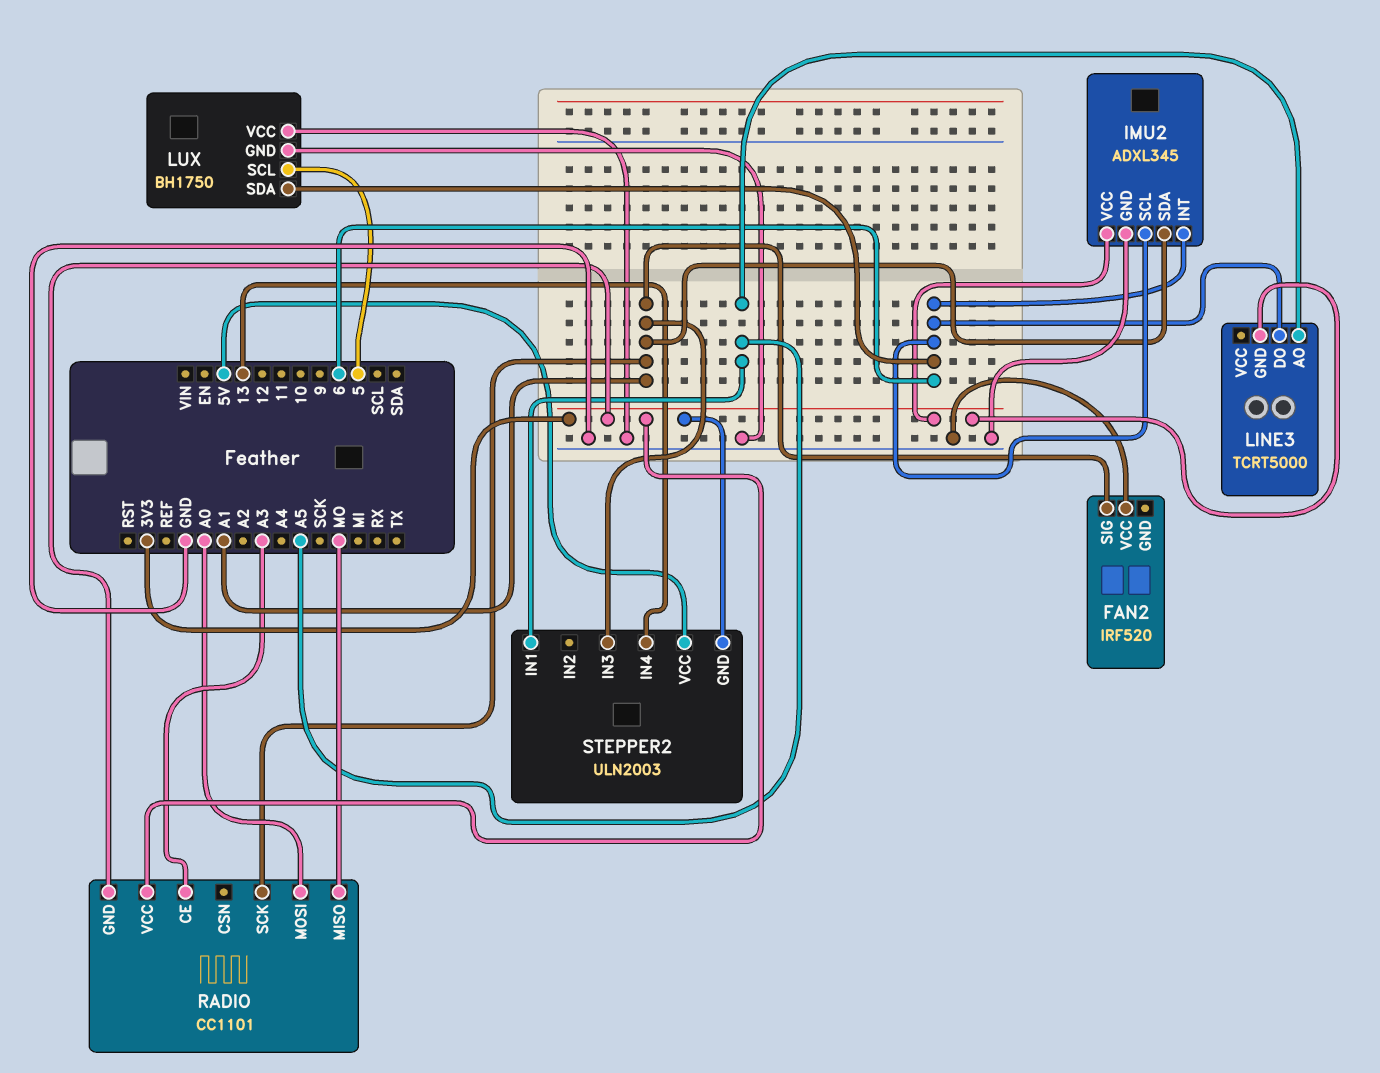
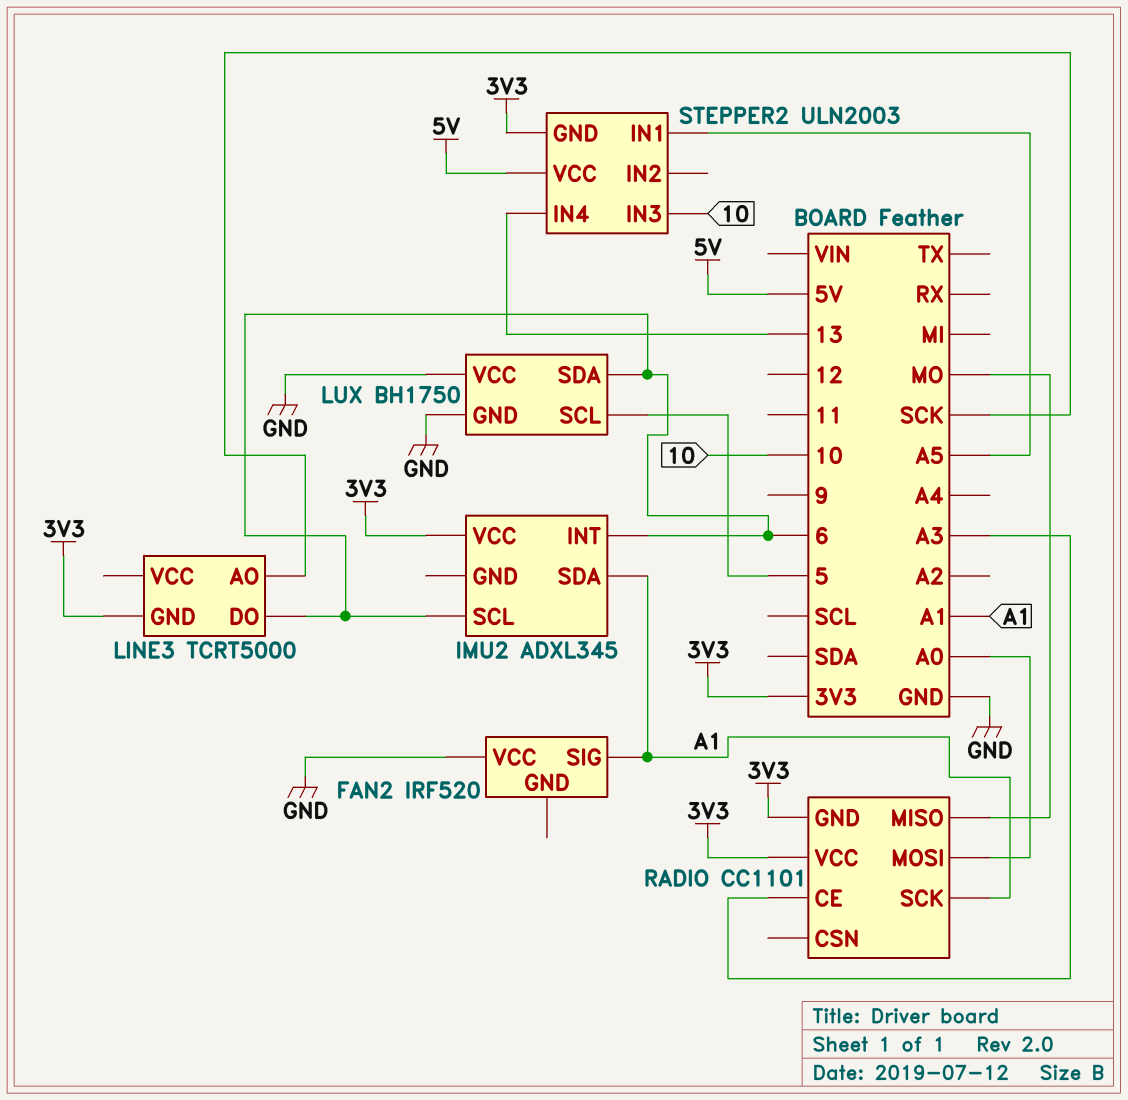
IMU2 pin GND: GND -> none
LINE3 pin AO: A5 -> SCK
STEPPER2 pin IN3: A1 -> 10

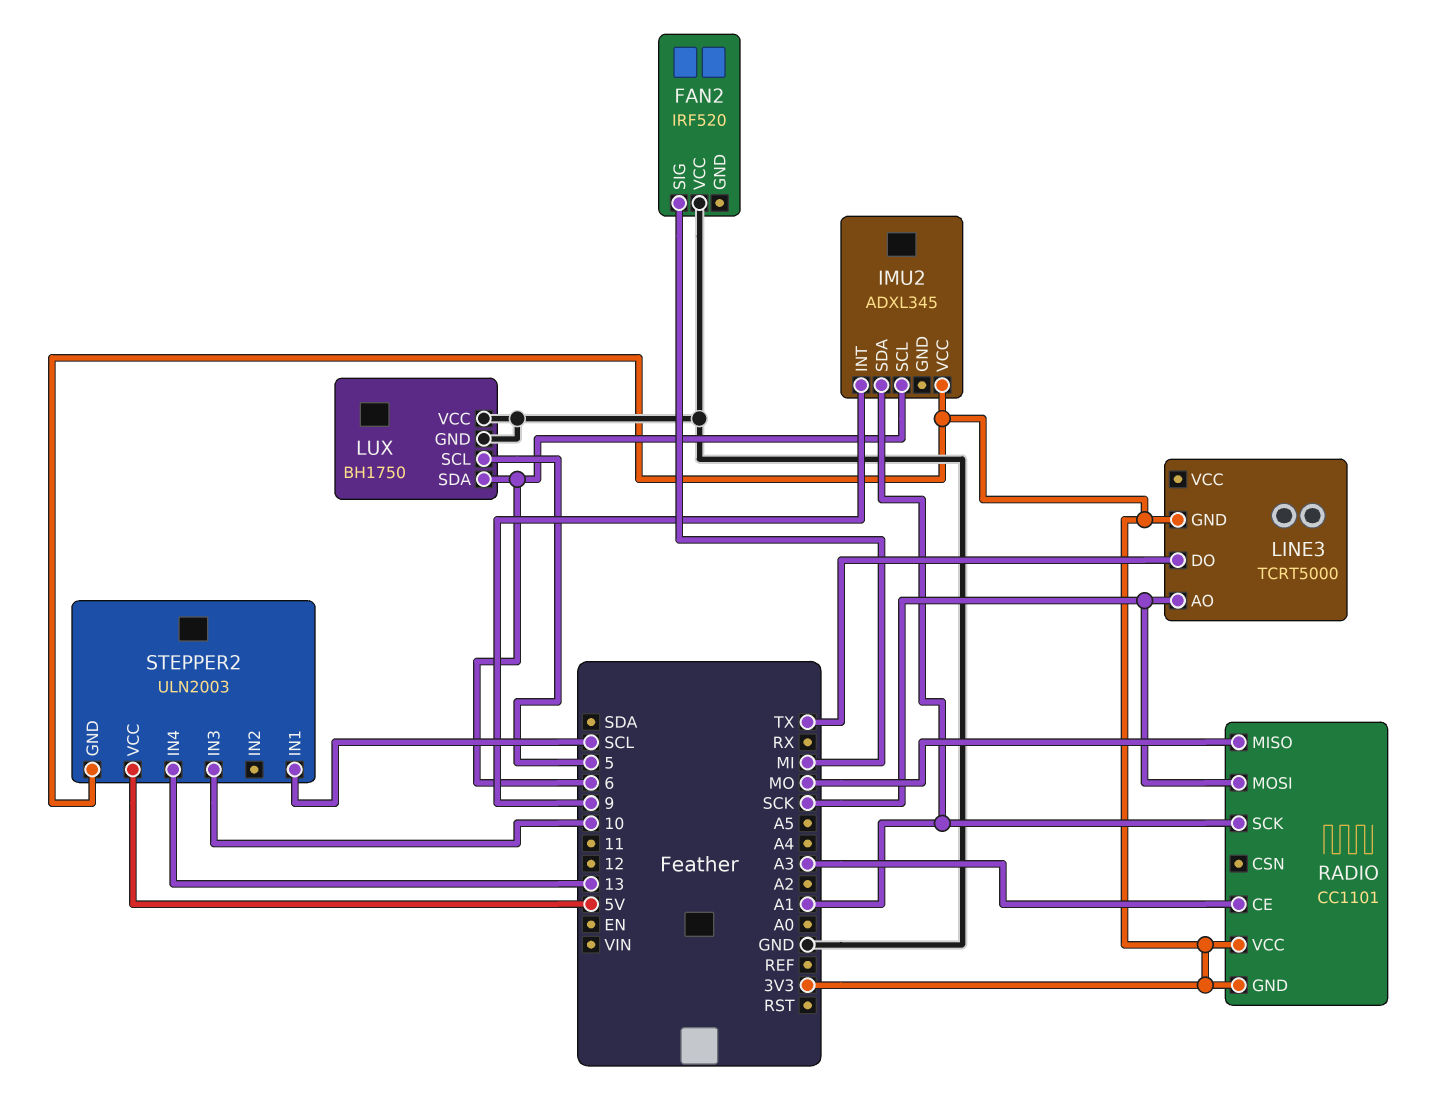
FAN2 pin SIG: A1 -> MI
IMU2 pin INT: 6 -> 9
LINE3 pin DO: 6 -> TX
RADIO pin MOSI: A0 -> SCK
STEPPER2 pin IN1: A5 -> SCL

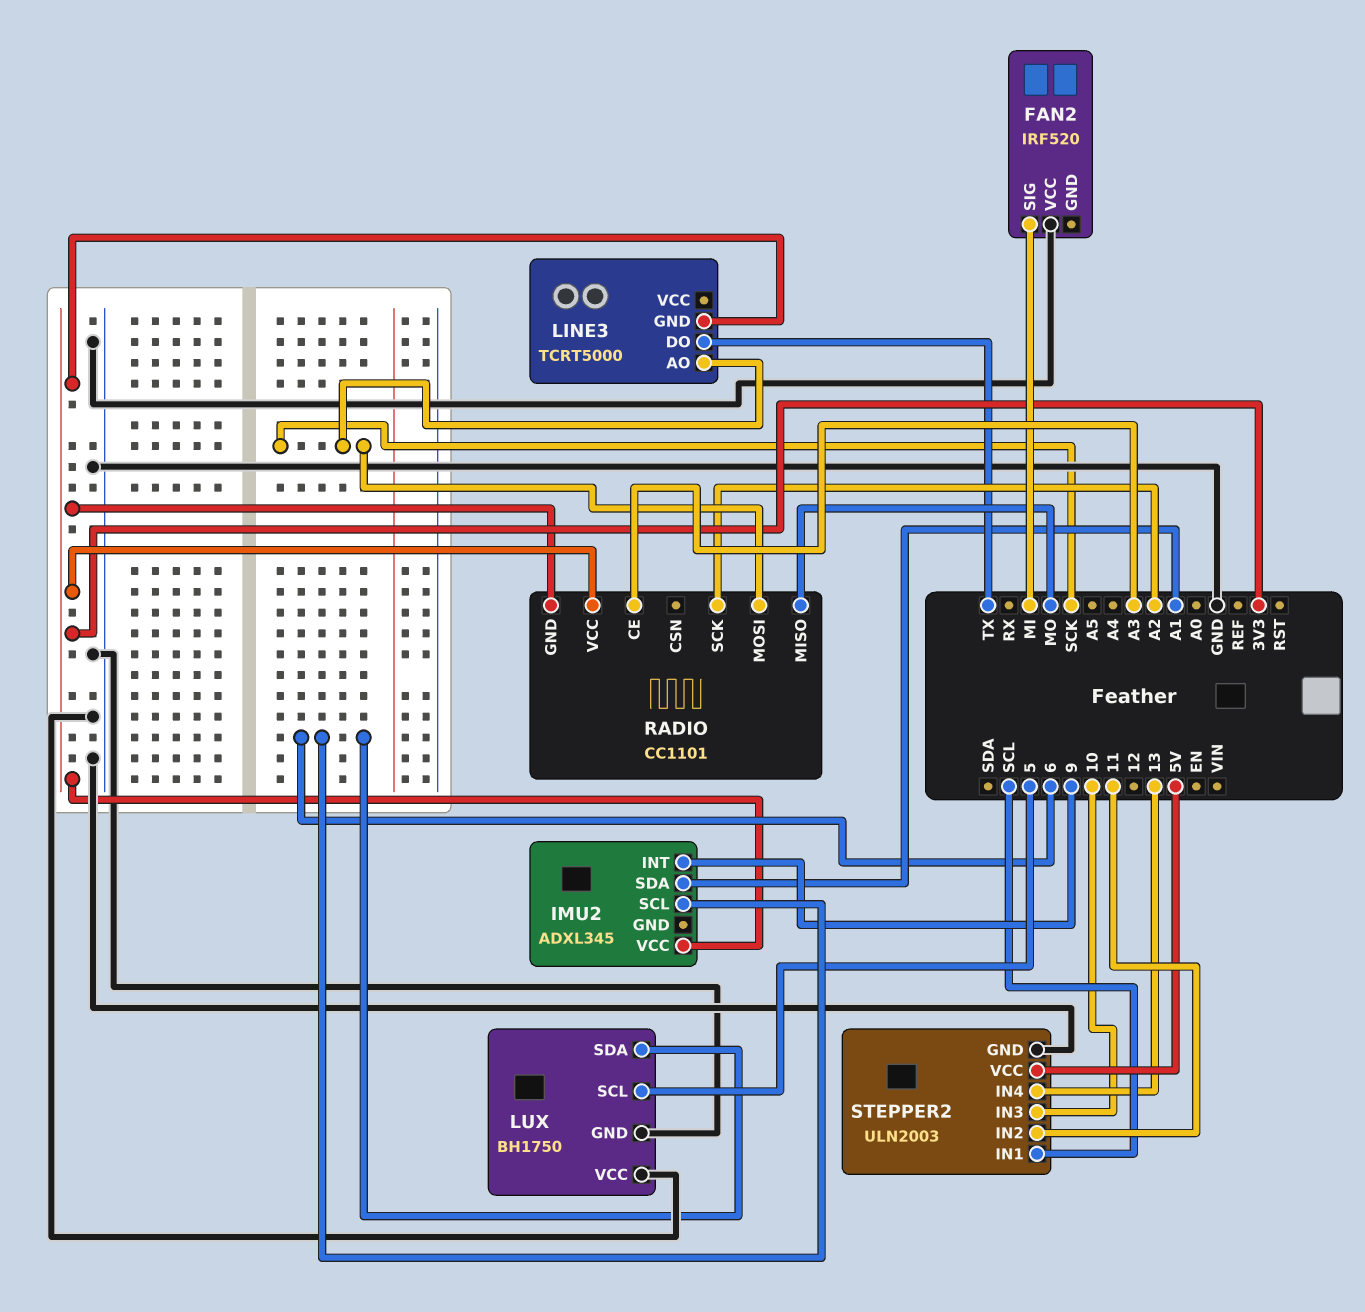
RADIO pin SCK: A1 -> A2
STEPPER2 pin GND: 3V3 -> GND
STEPPER2 pin IN2: none -> 11

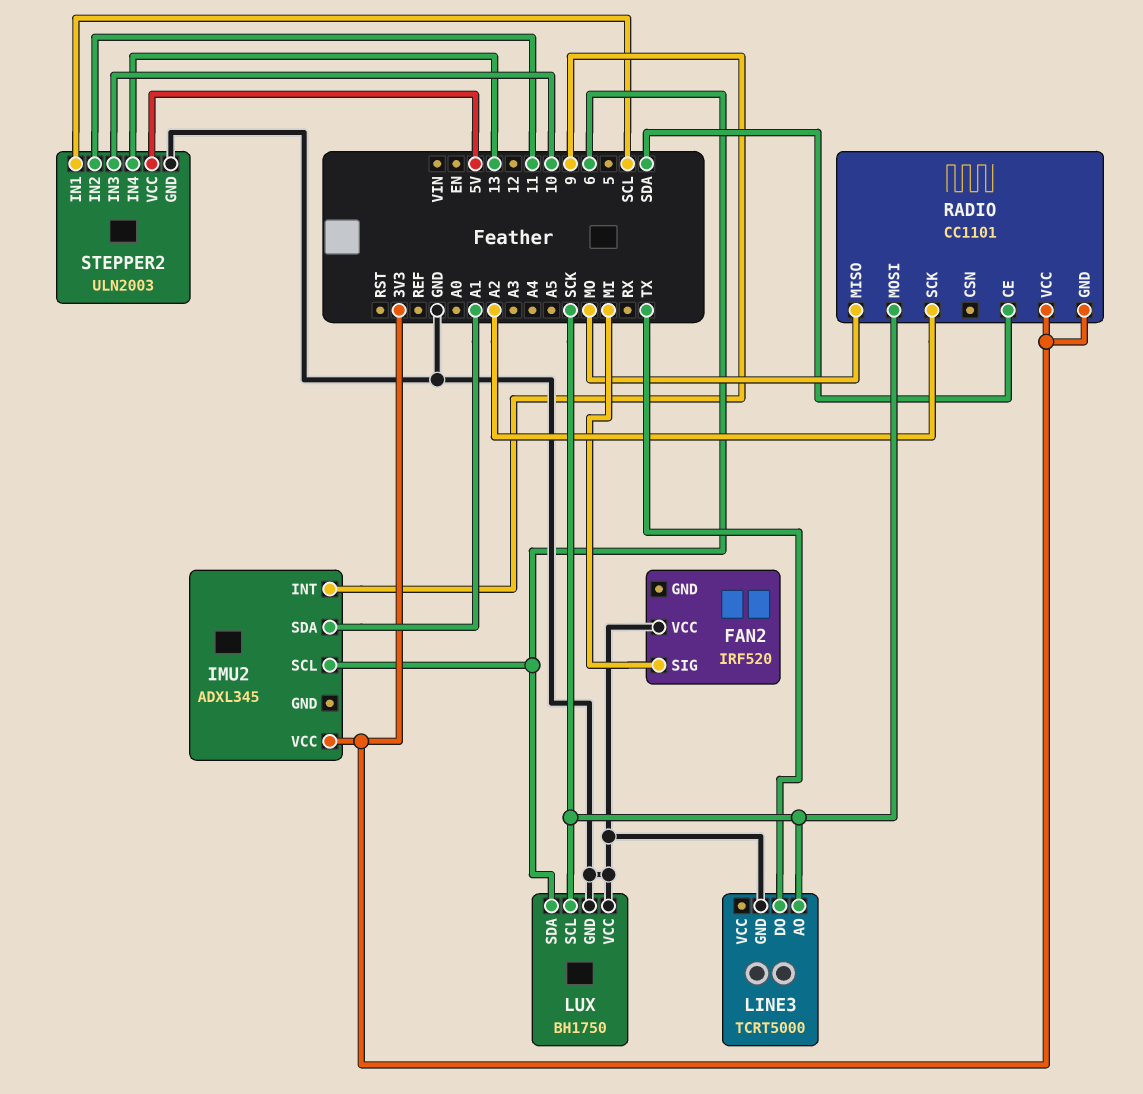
LINE3 pin GND: 3V3 -> GND
LUX pin SCL: 5 -> SCK
RADIO pin CE: A3 -> SDA

